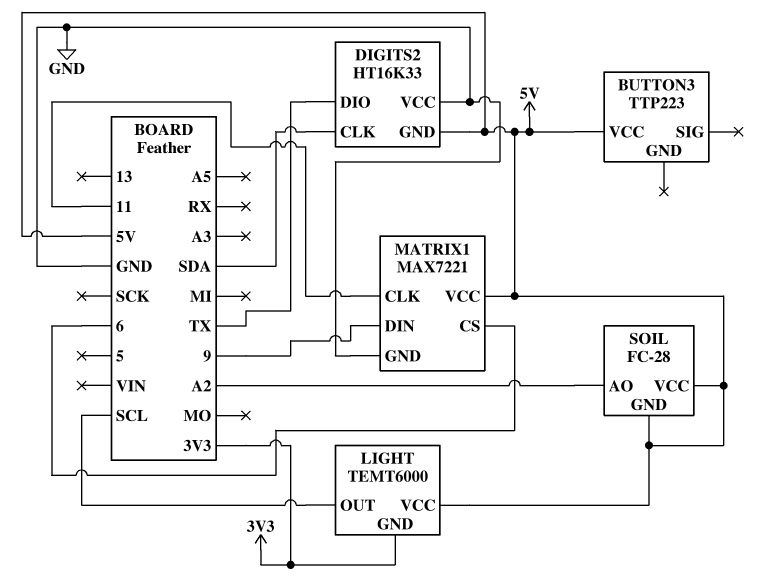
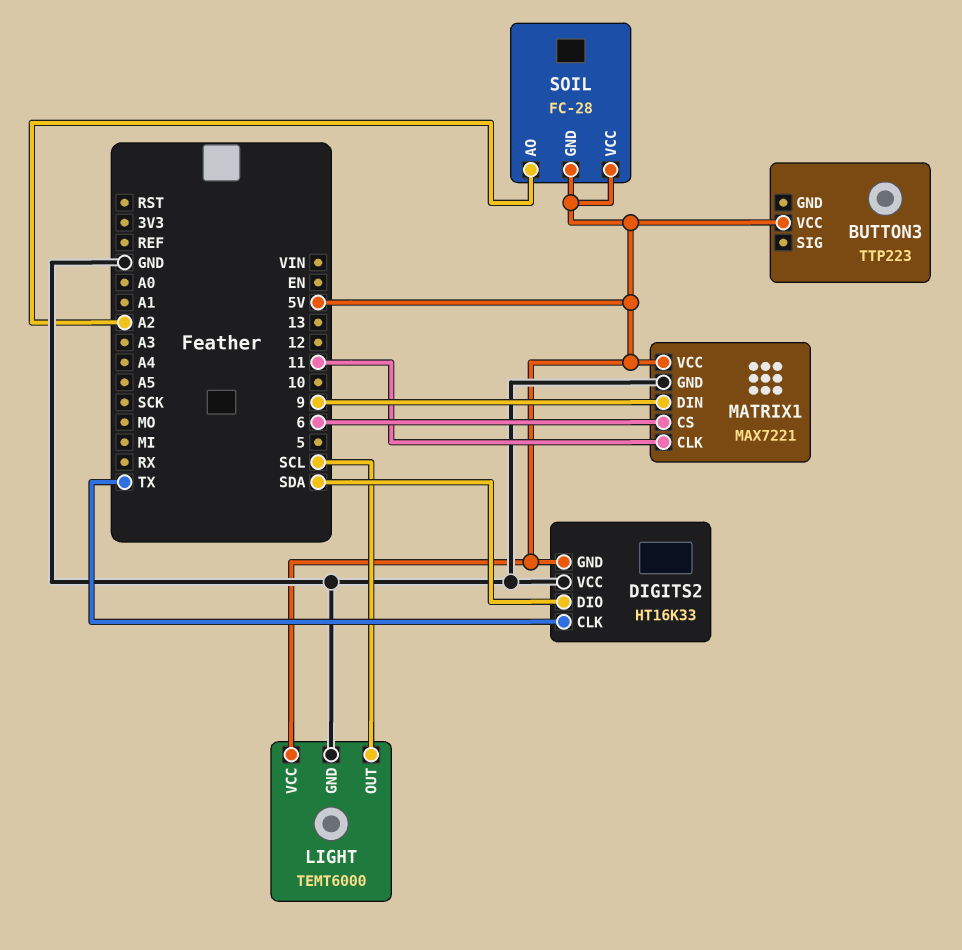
DIGITS2 pin CLK: SDA -> TX
DIGITS2 pin DIO: TX -> SDA
LIGHT pin GND: 3V3 -> GND

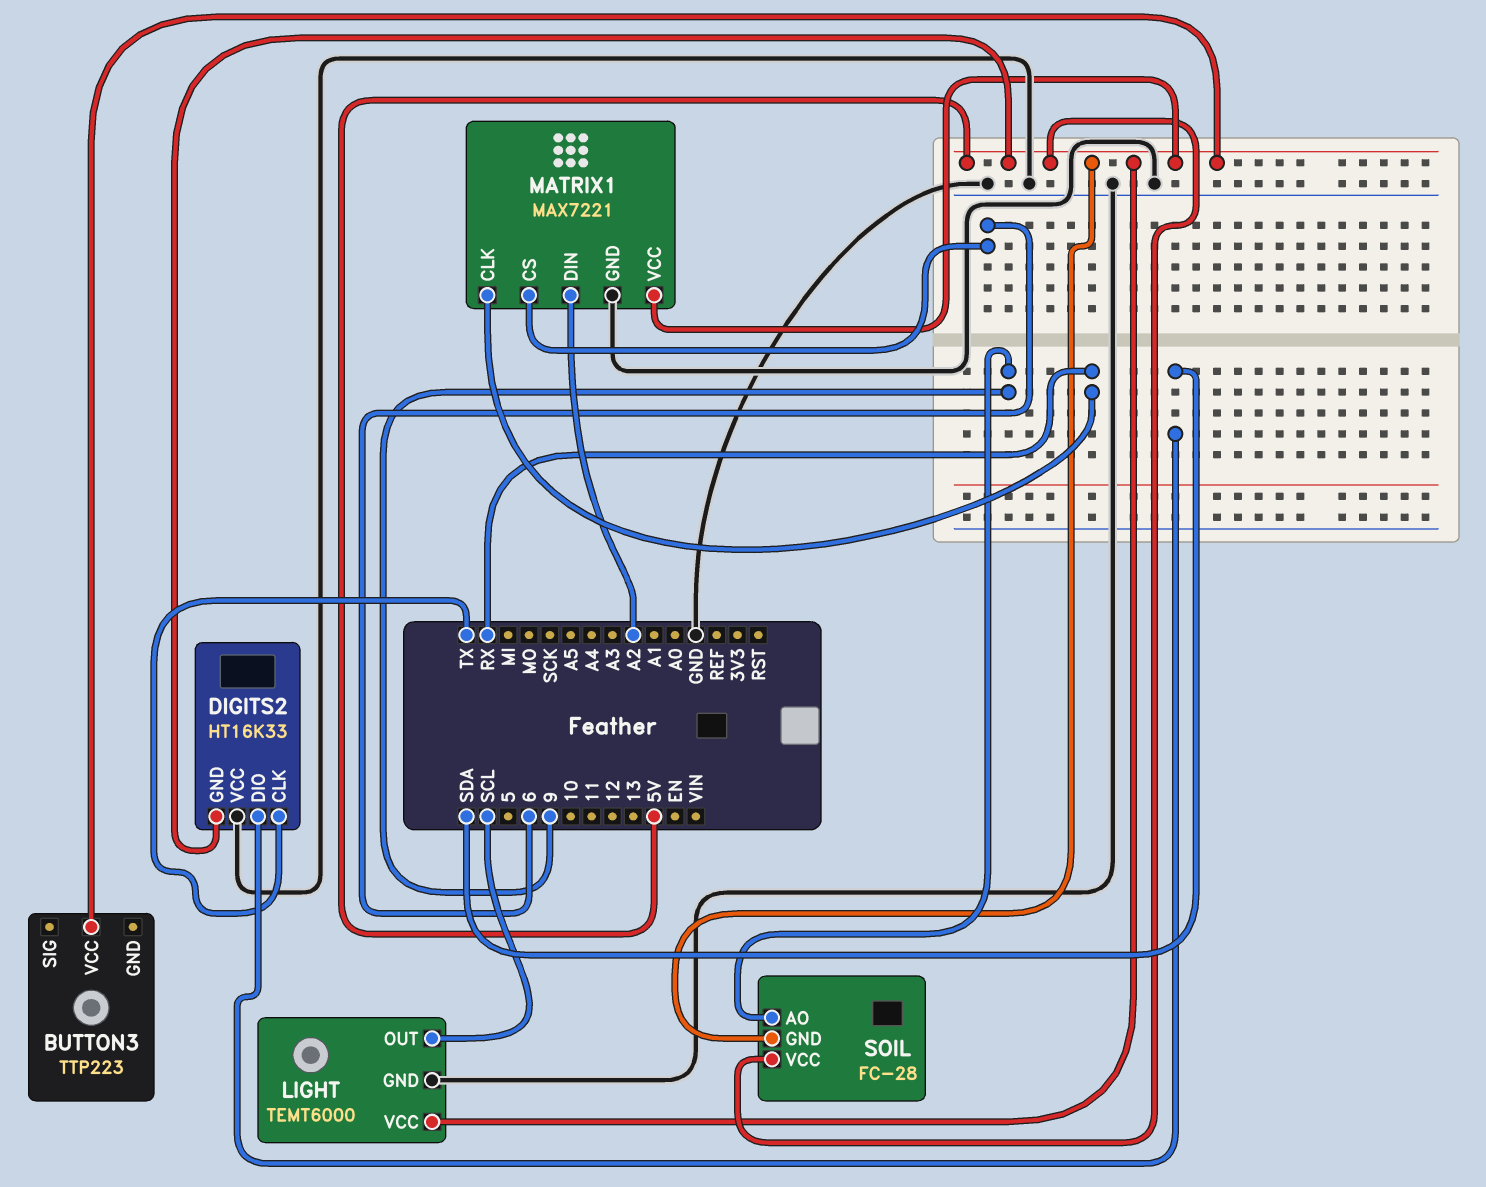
MATRIX1 pin CLK: 11 -> RX
MATRIX1 pin DIN: 9 -> A2
SOIL pin AO: A2 -> 9

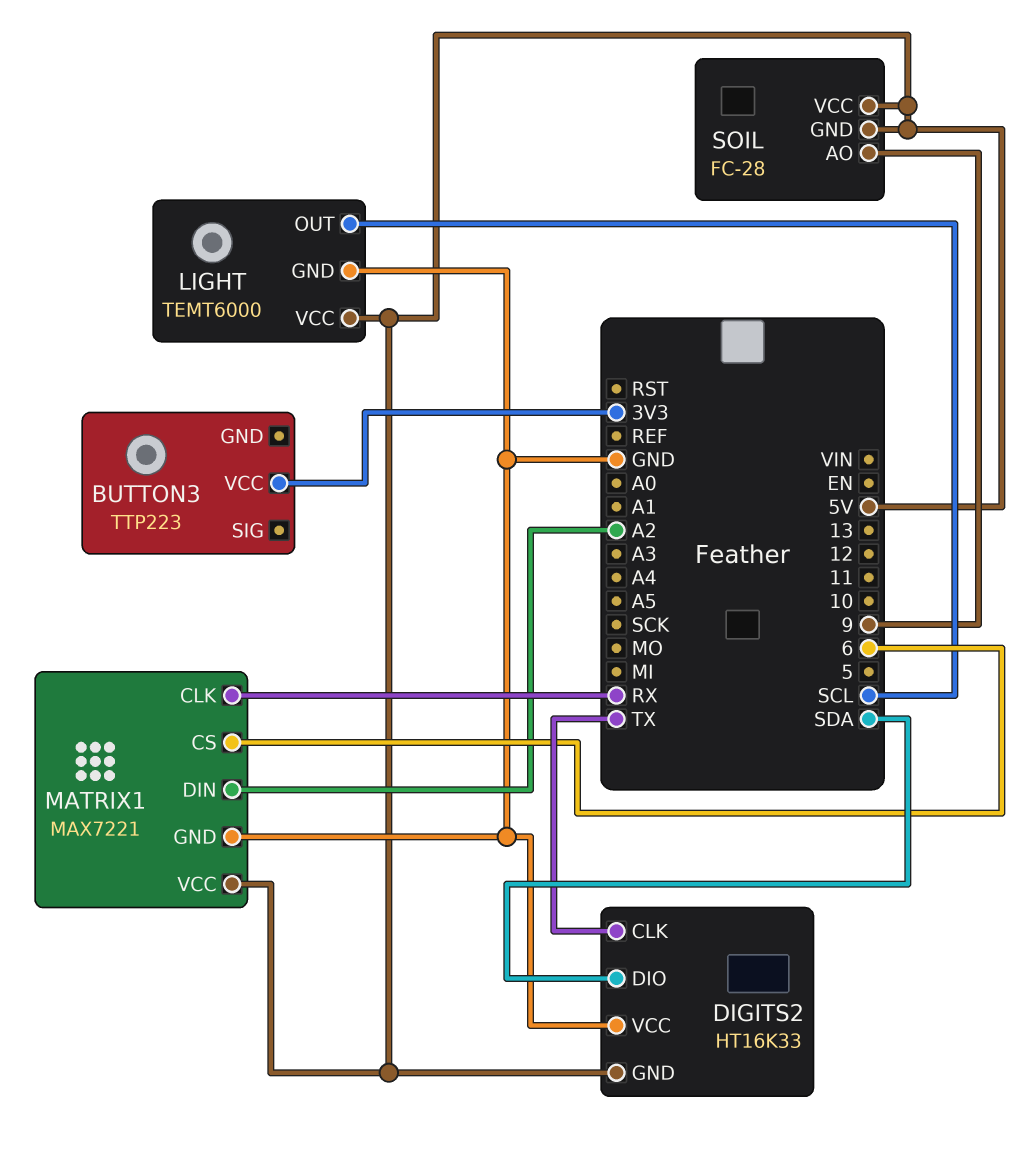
BUTTON3 pin VCC: 5V -> 3V3

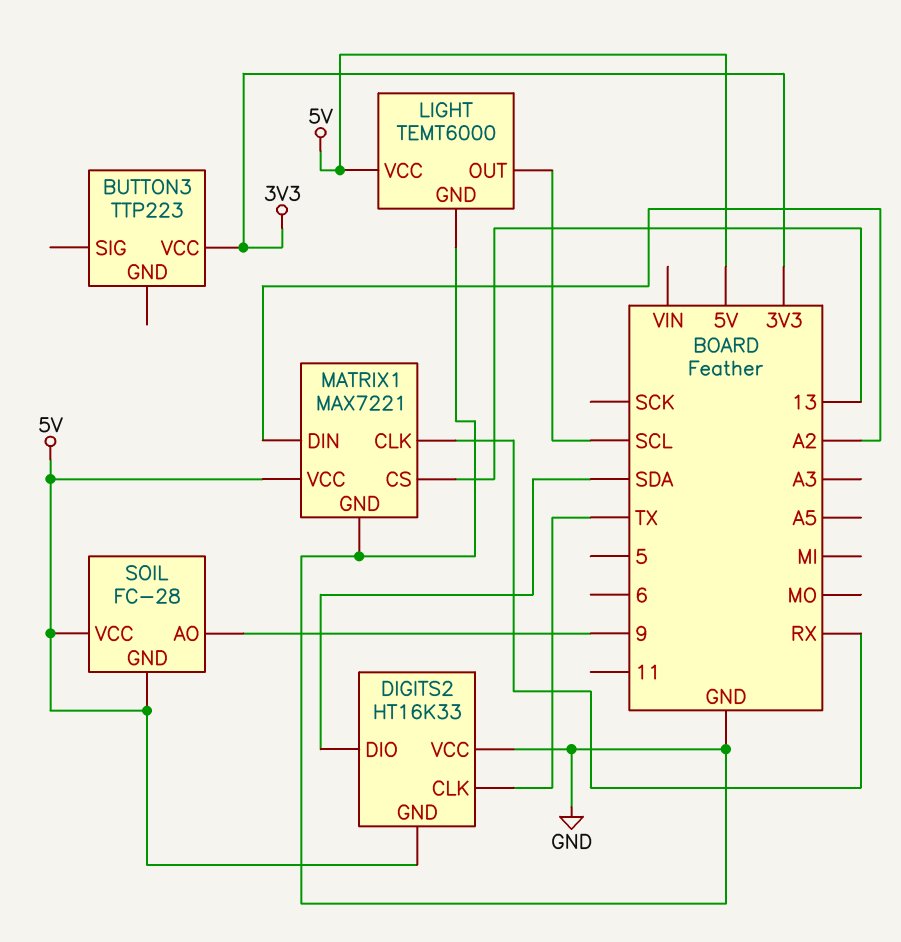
MATRIX1 pin CS: 6 -> 13

